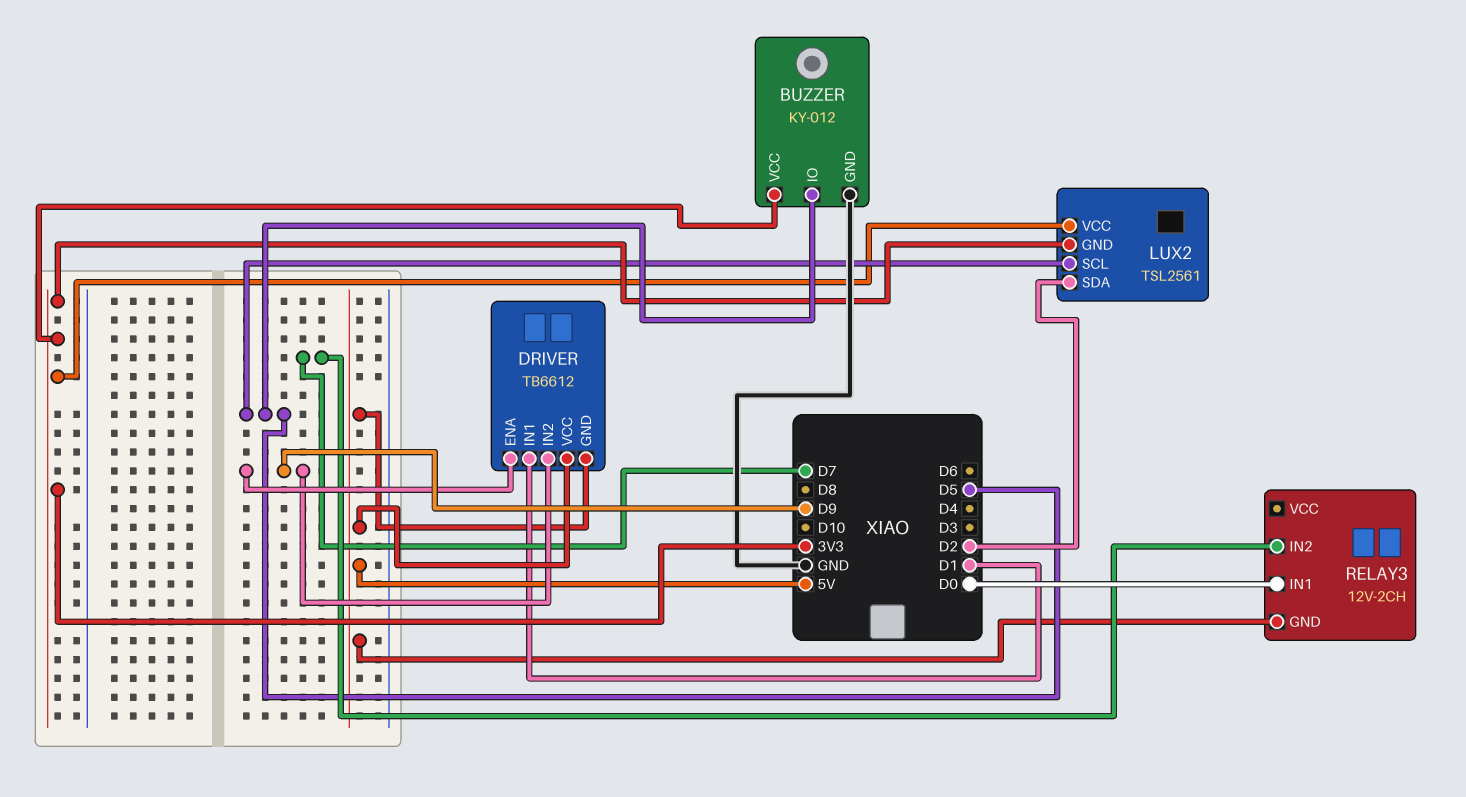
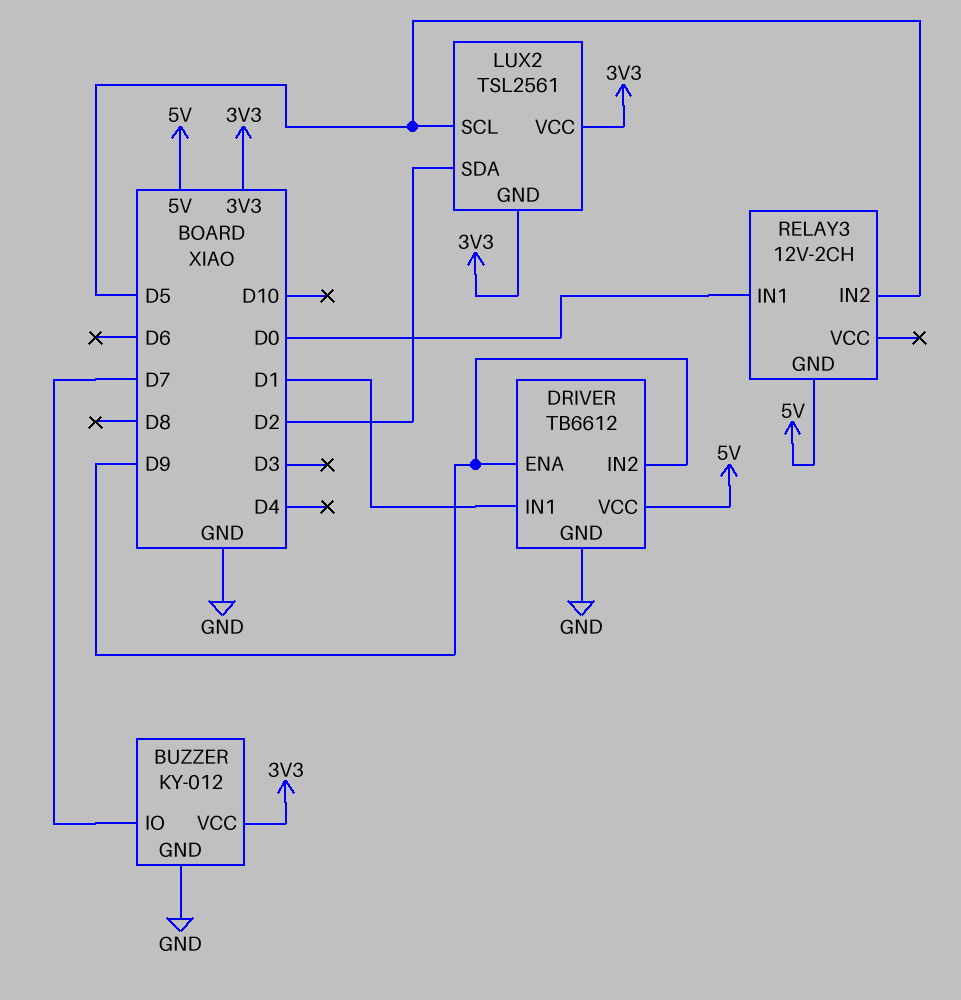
BUZZER pin IO: D5 -> D7
DRIVER pin GND: 5V -> GND
RELAY3 pin IN2: D7 -> D5

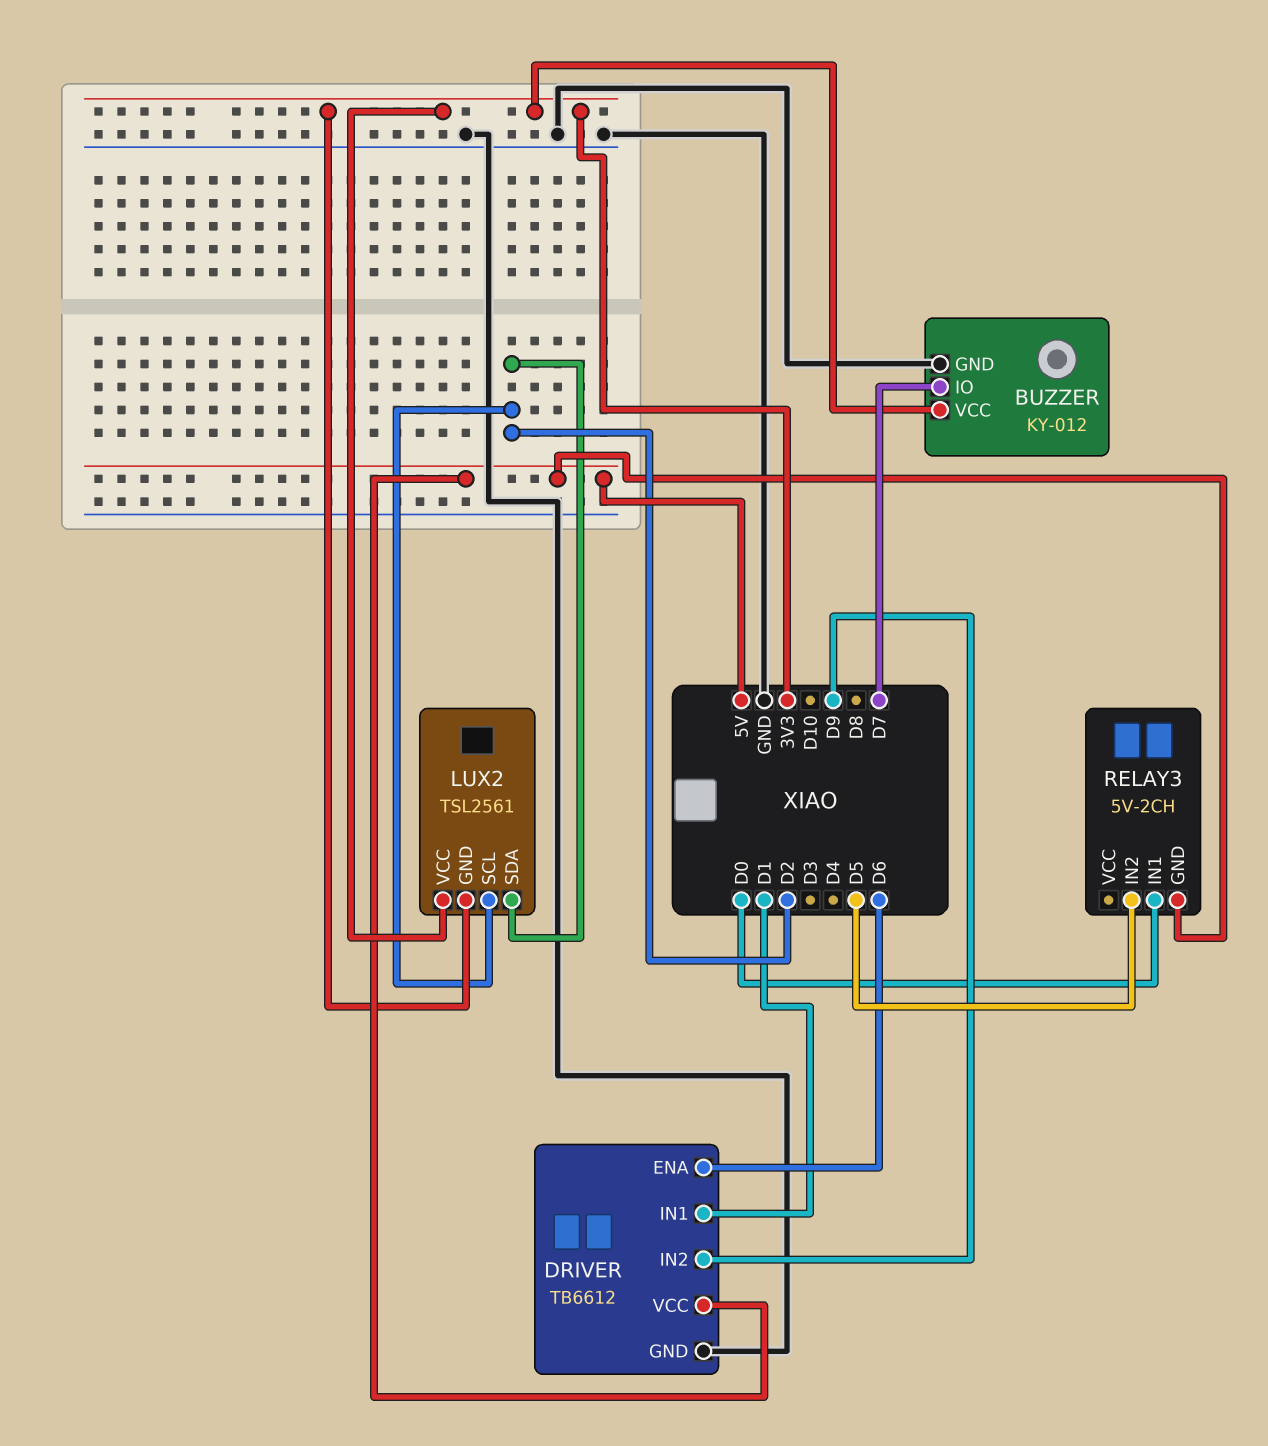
DRIVER pin ENA: D9 -> D6
LUX2 pin SCL: D5 -> D2
RELAY3: 12V-2CH -> 5V-2CH

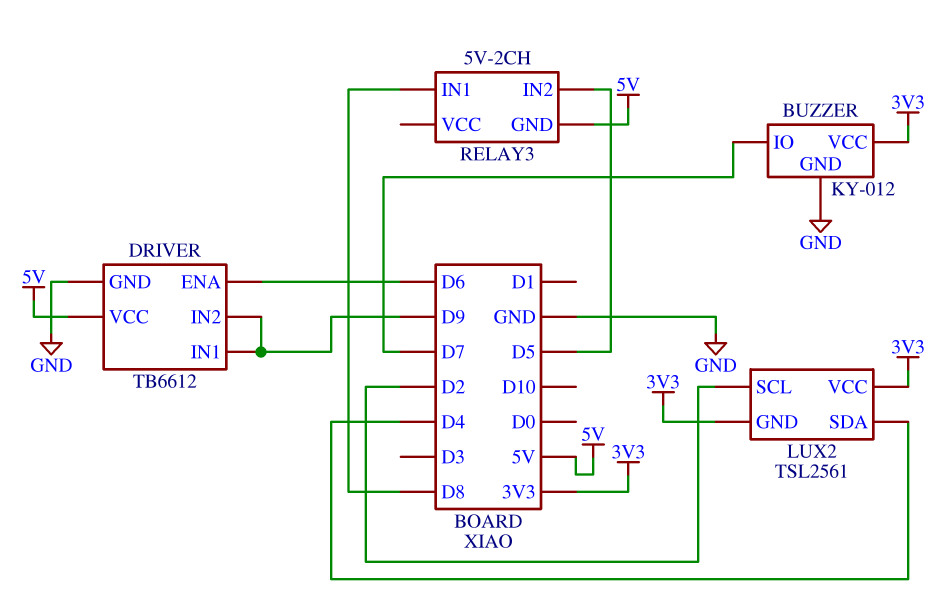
DRIVER pin IN1: D1 -> D9
LUX2 pin SDA: D2 -> D4
RELAY3 pin IN1: D0 -> D8

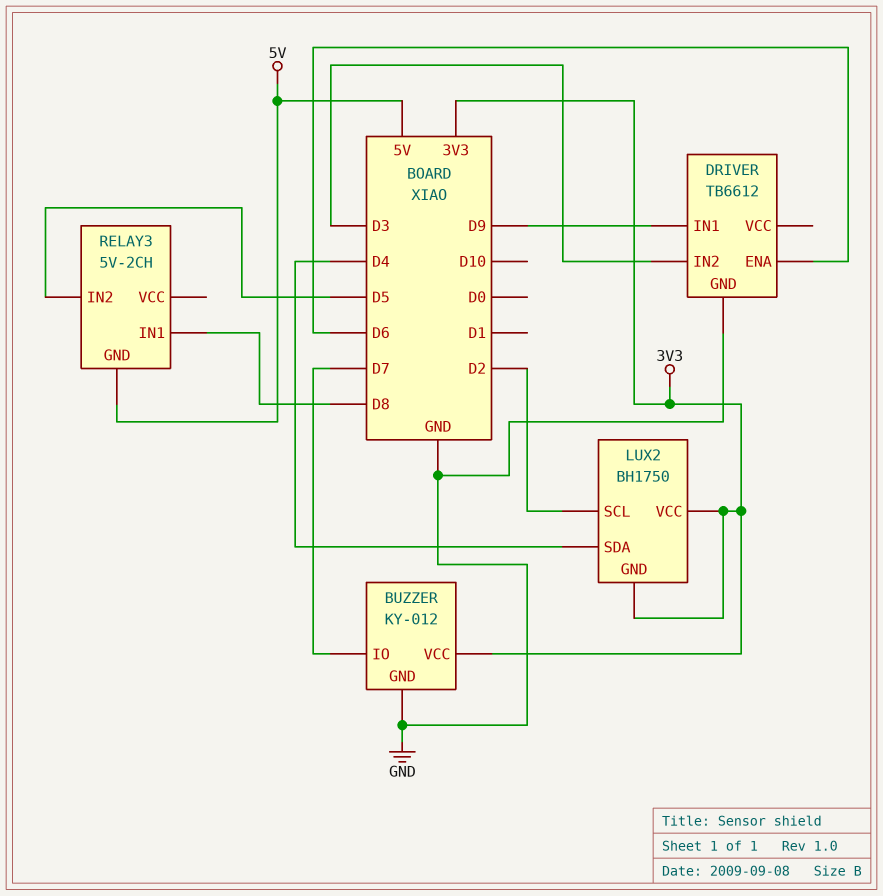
DRIVER pin IN2: D9 -> D3
DRIVER pin VCC: 5V -> none
LUX2: TSL2561 -> BH1750

